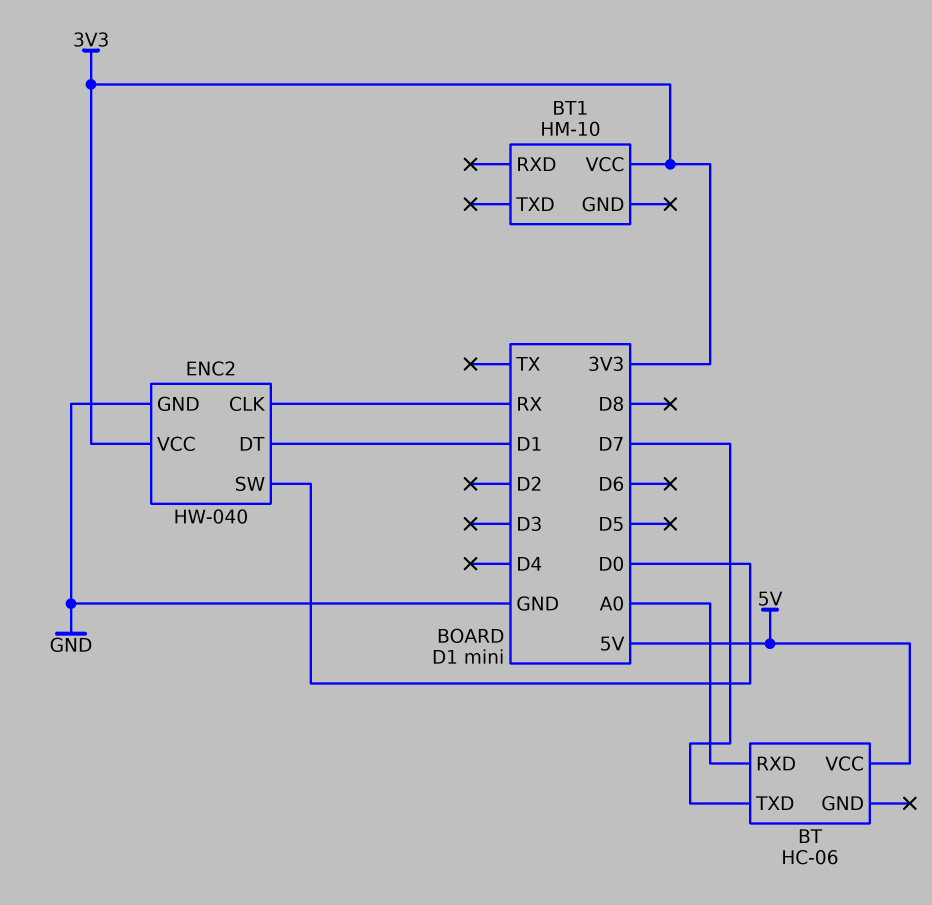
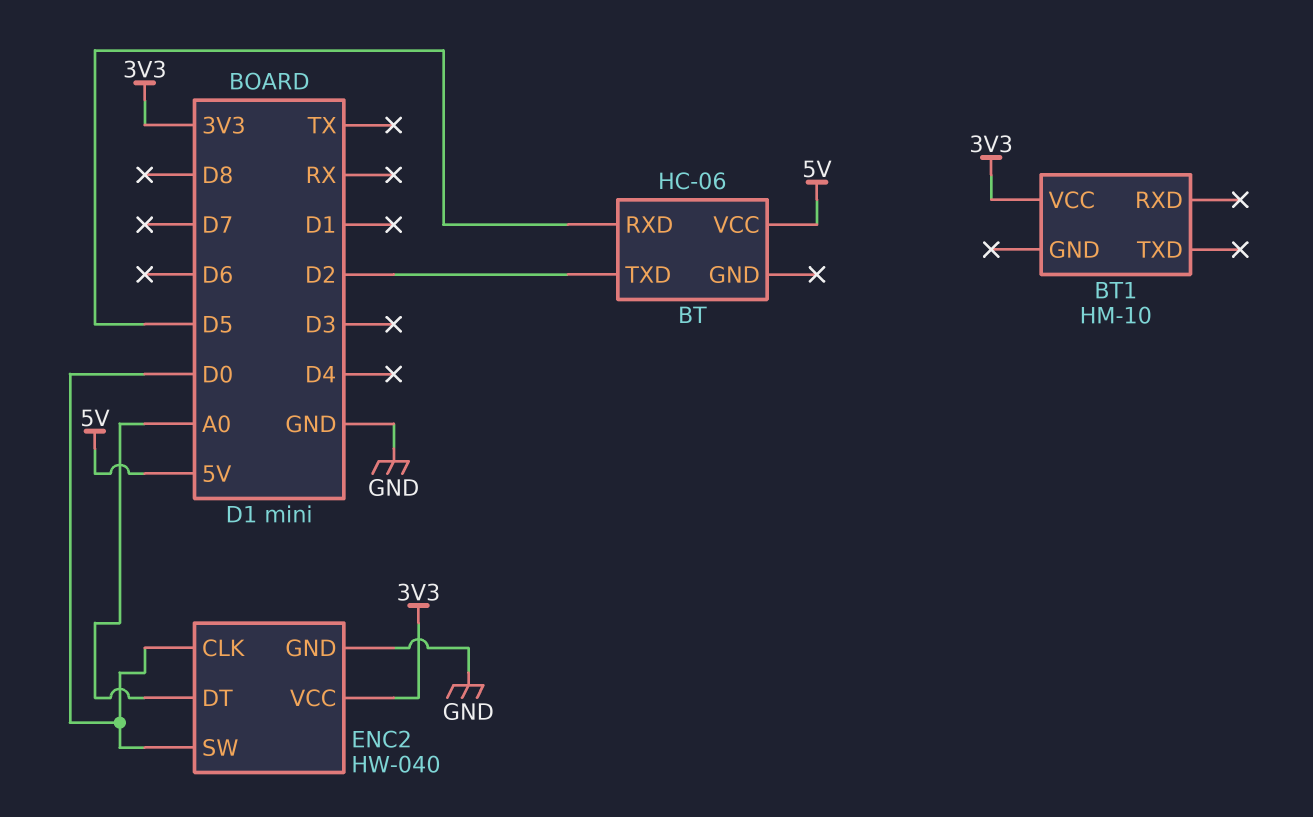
BT pin RXD: A0 -> D5
BT pin TXD: D7 -> D2
ENC2 pin CLK: RX -> D0
ENC2 pin DT: D1 -> A0

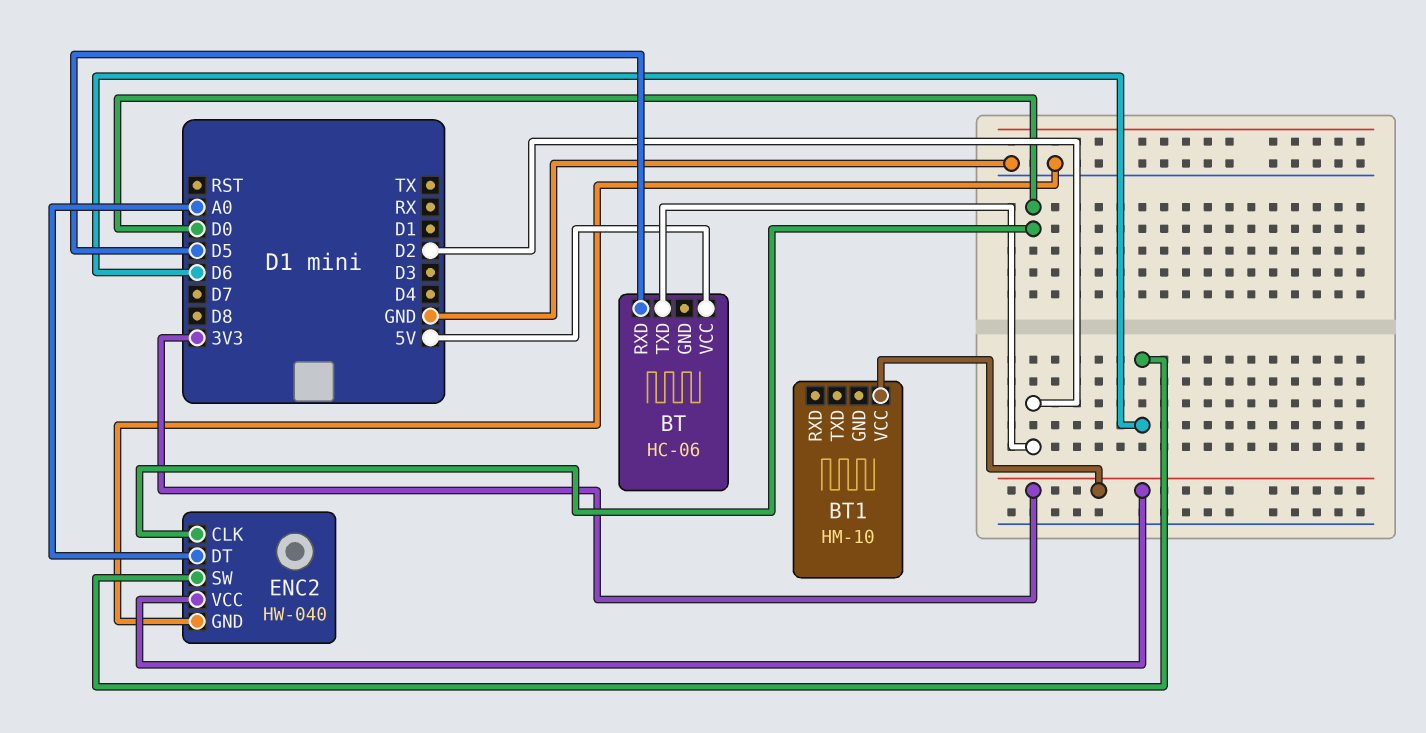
ENC2 pin SW: D0 -> D6

